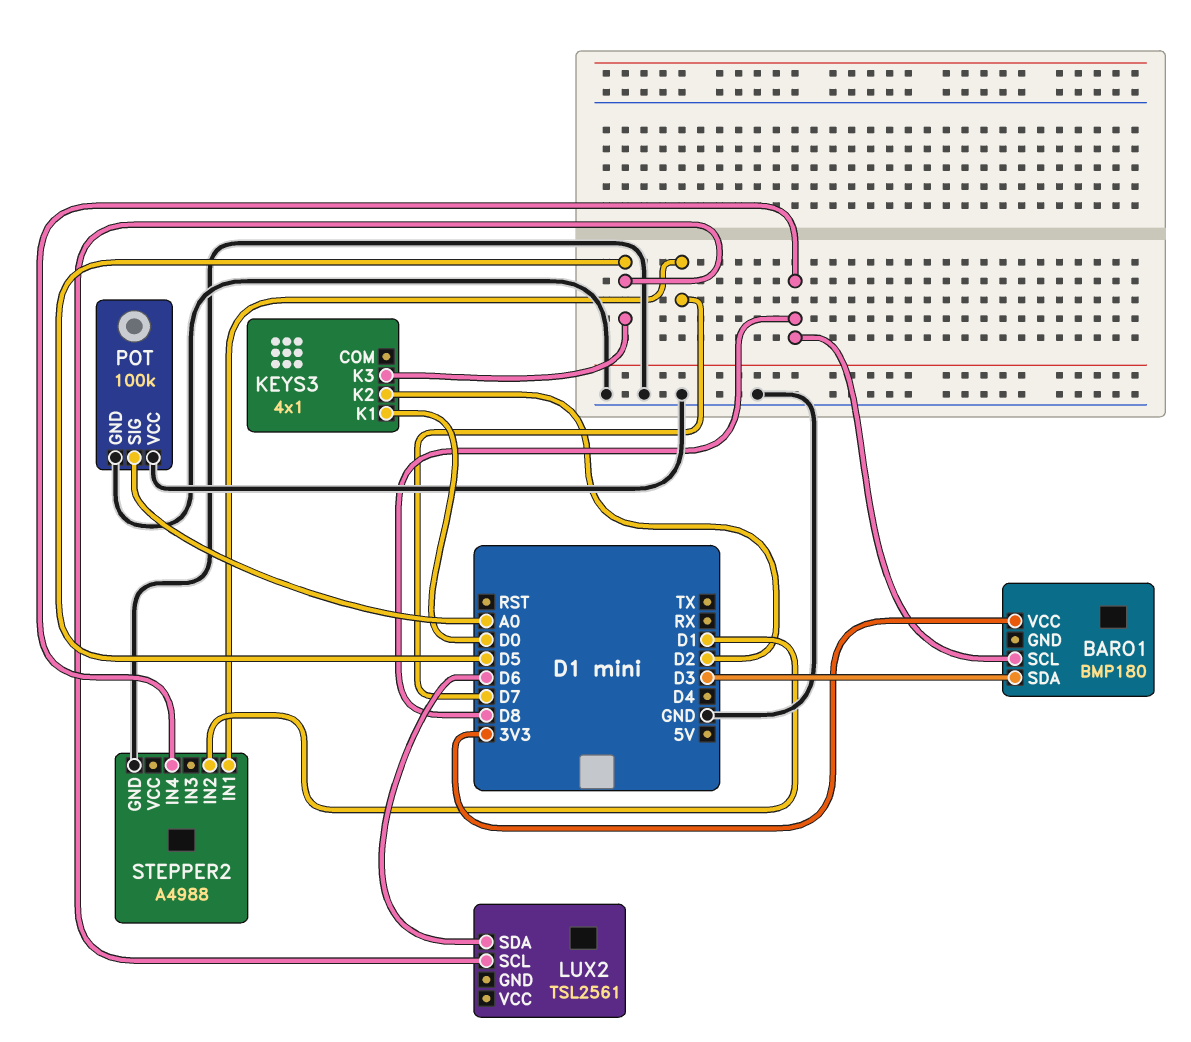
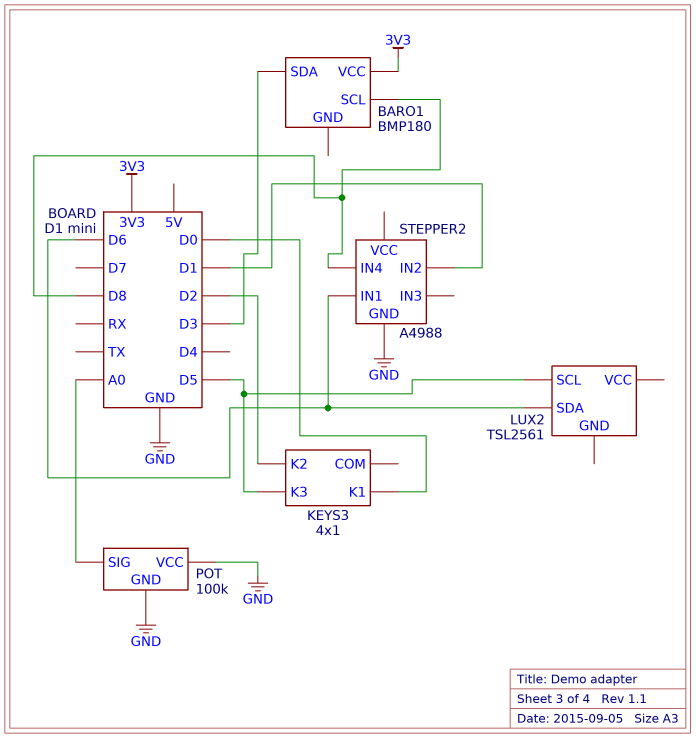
STEPPER2 pin IN1: D7 -> D6

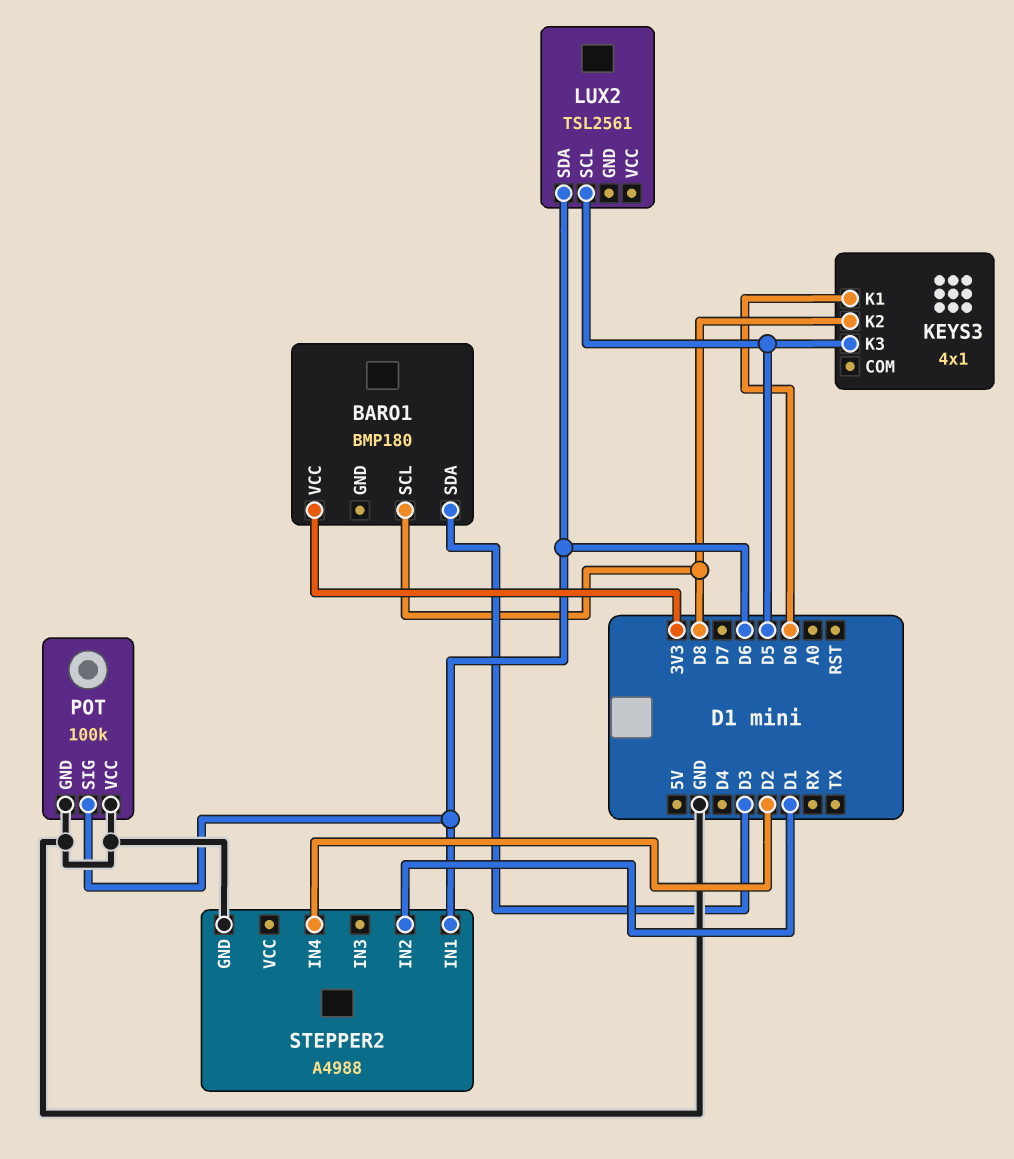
KEYS3 pin K2: D2 -> D8
POT pin SIG: A0 -> D6
STEPPER2 pin IN4: D8 -> D2

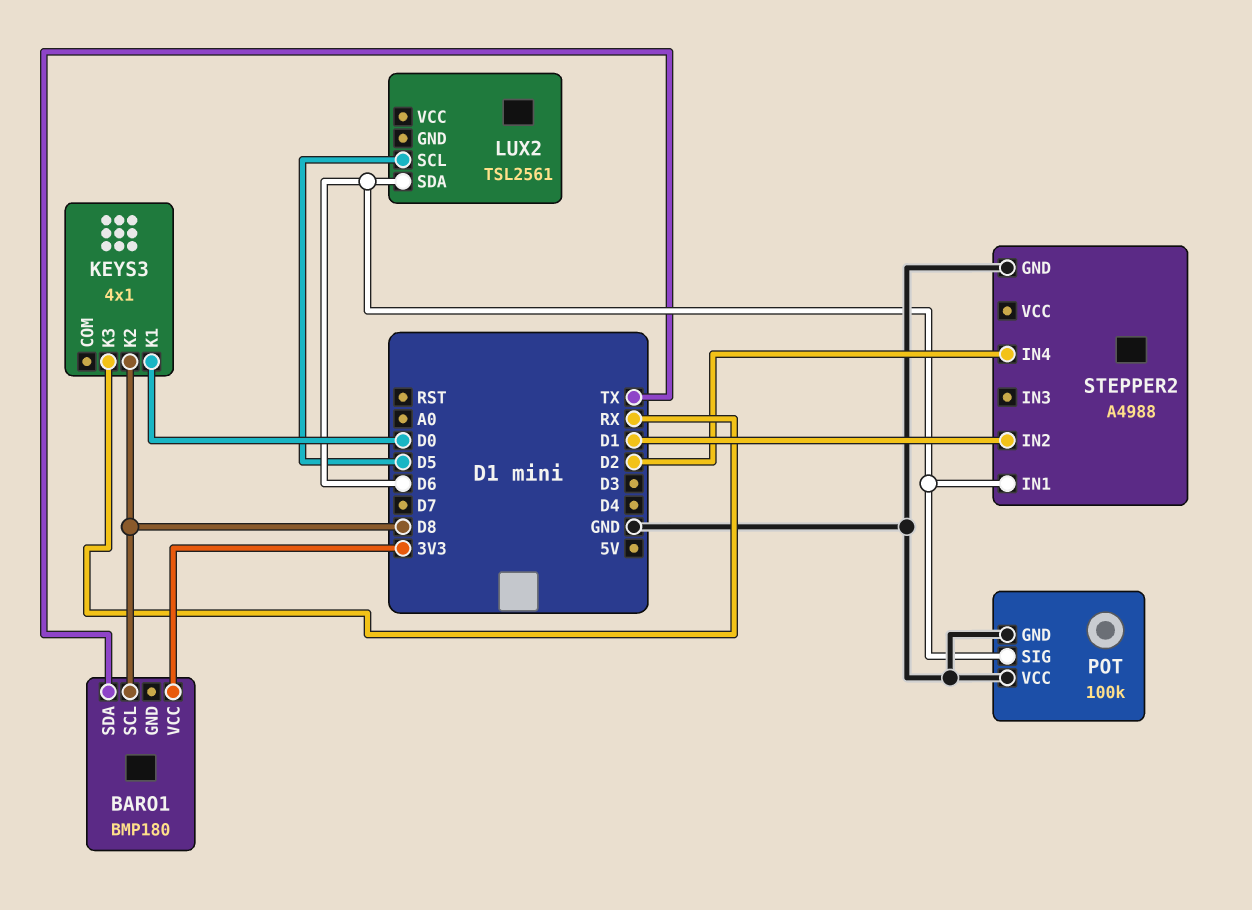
BARO1 pin SDA: D3 -> TX
KEYS3 pin K3: D5 -> RX

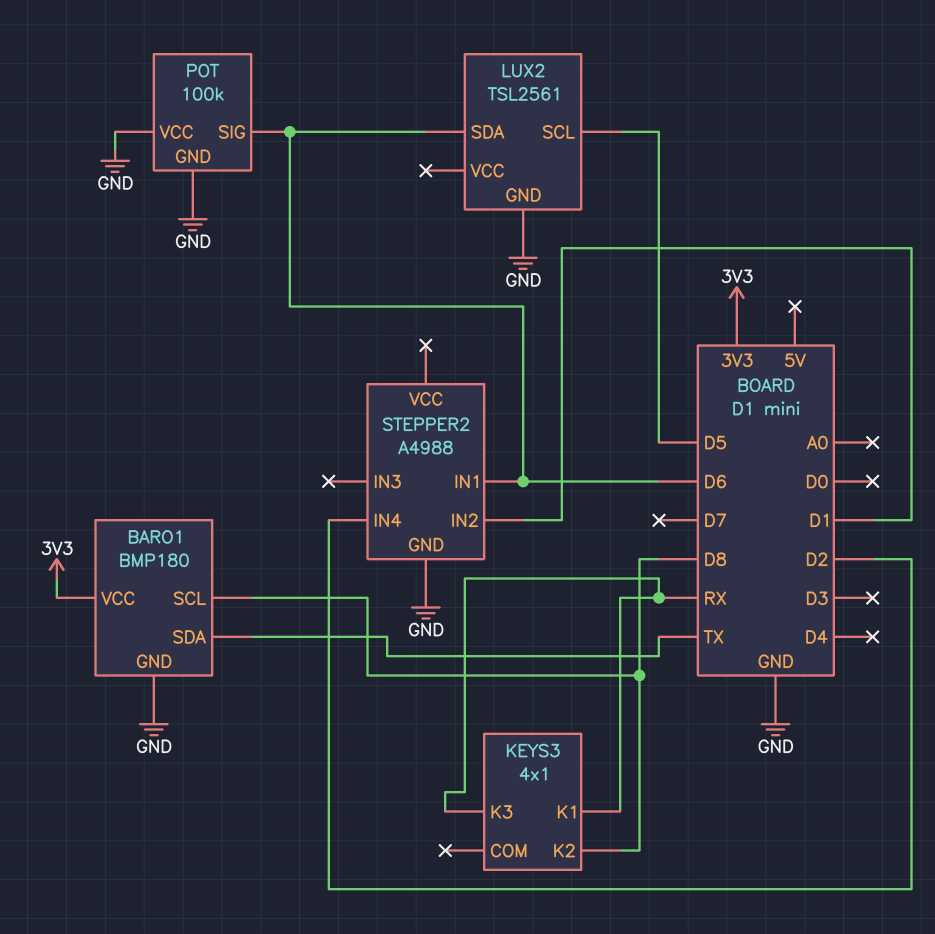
BARO1 pin GND: none -> GND
KEYS3 pin K1: D0 -> RX
LUX2 pin GND: none -> GND

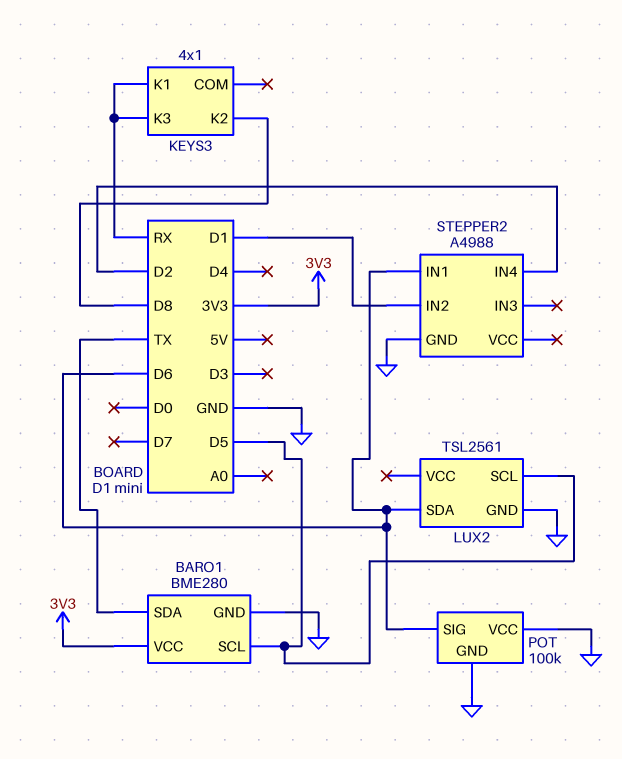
BARO1: BMP180 -> BME280
BARO1 pin SCL: D8 -> D5

